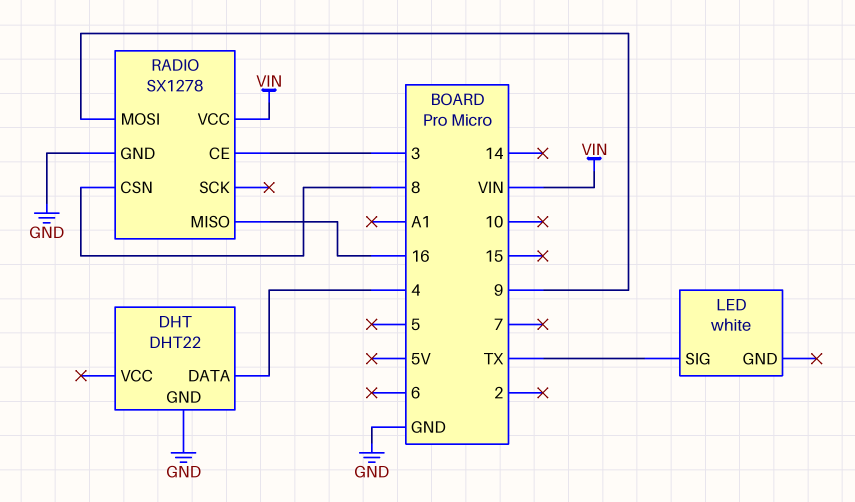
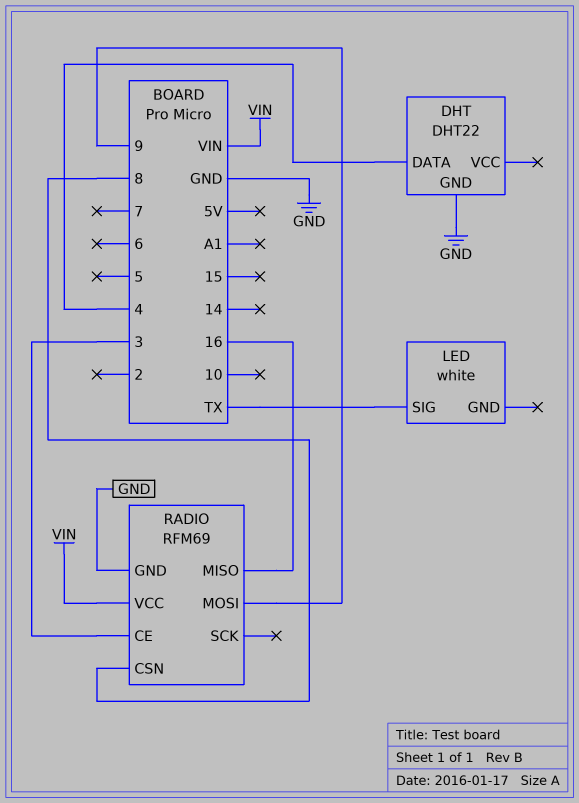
RADIO: SX1278 -> RFM69

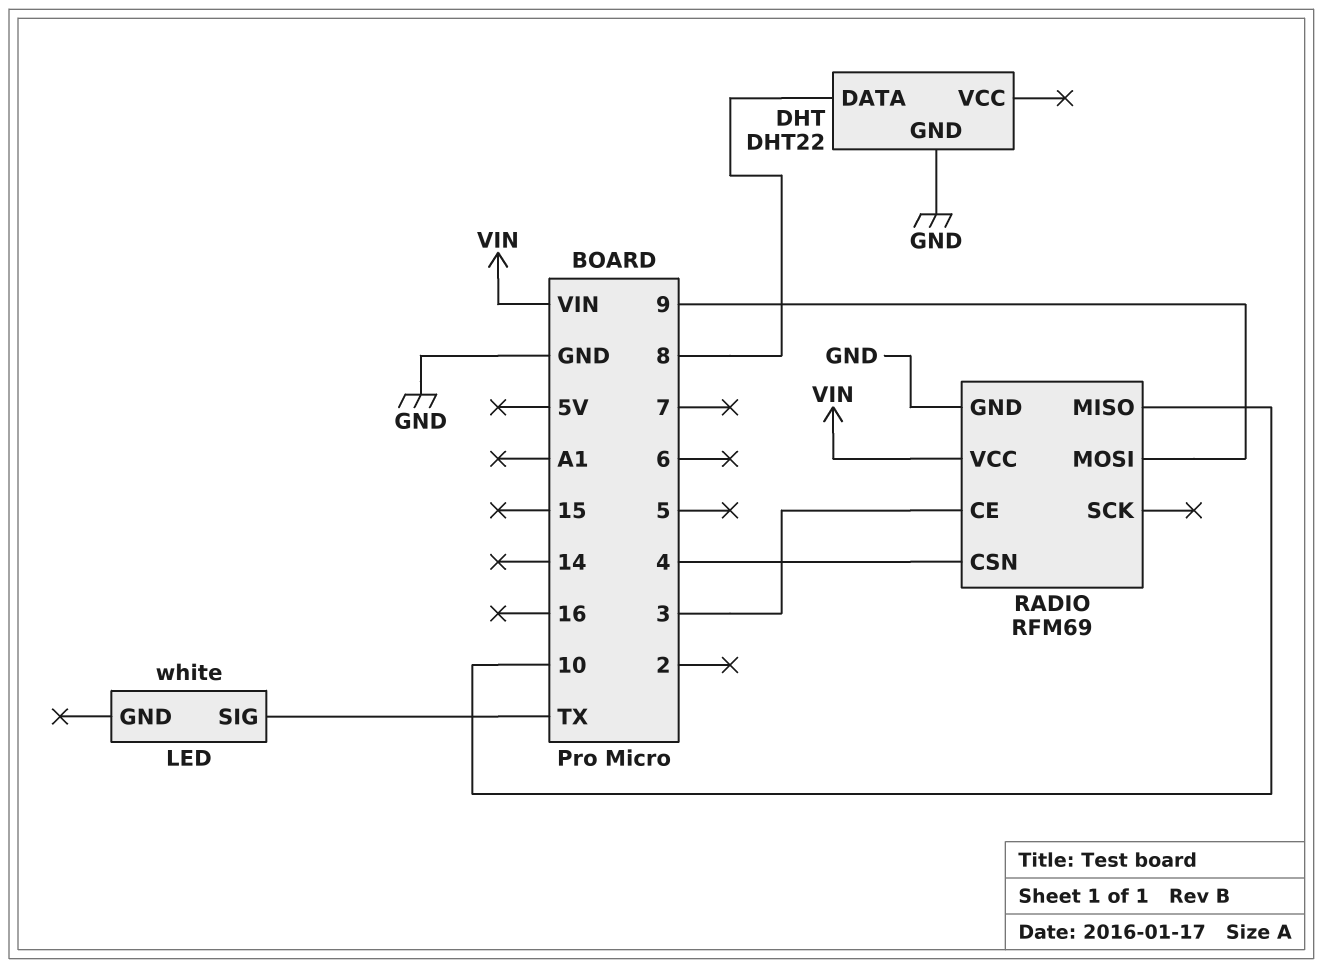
DHT pin DATA: 4 -> 8
RADIO pin CSN: 8 -> 4
RADIO pin MISO: 16 -> 10

